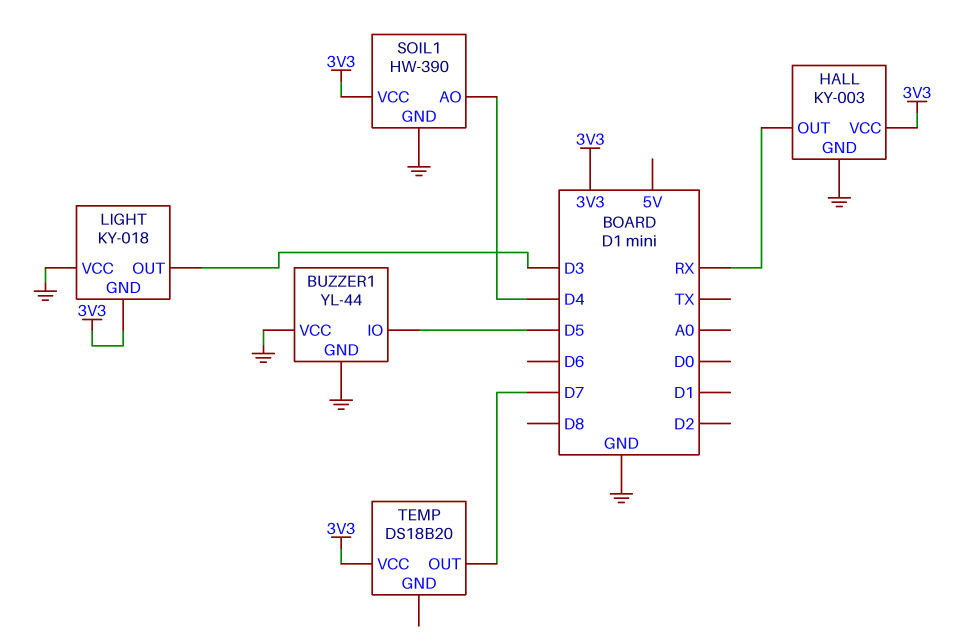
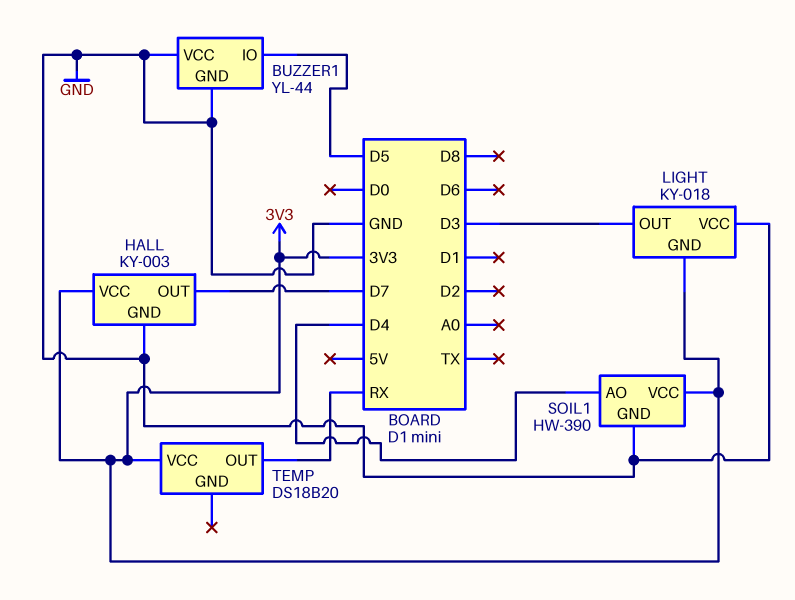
HALL pin OUT: RX -> D7
TEMP pin OUT: D7 -> RX

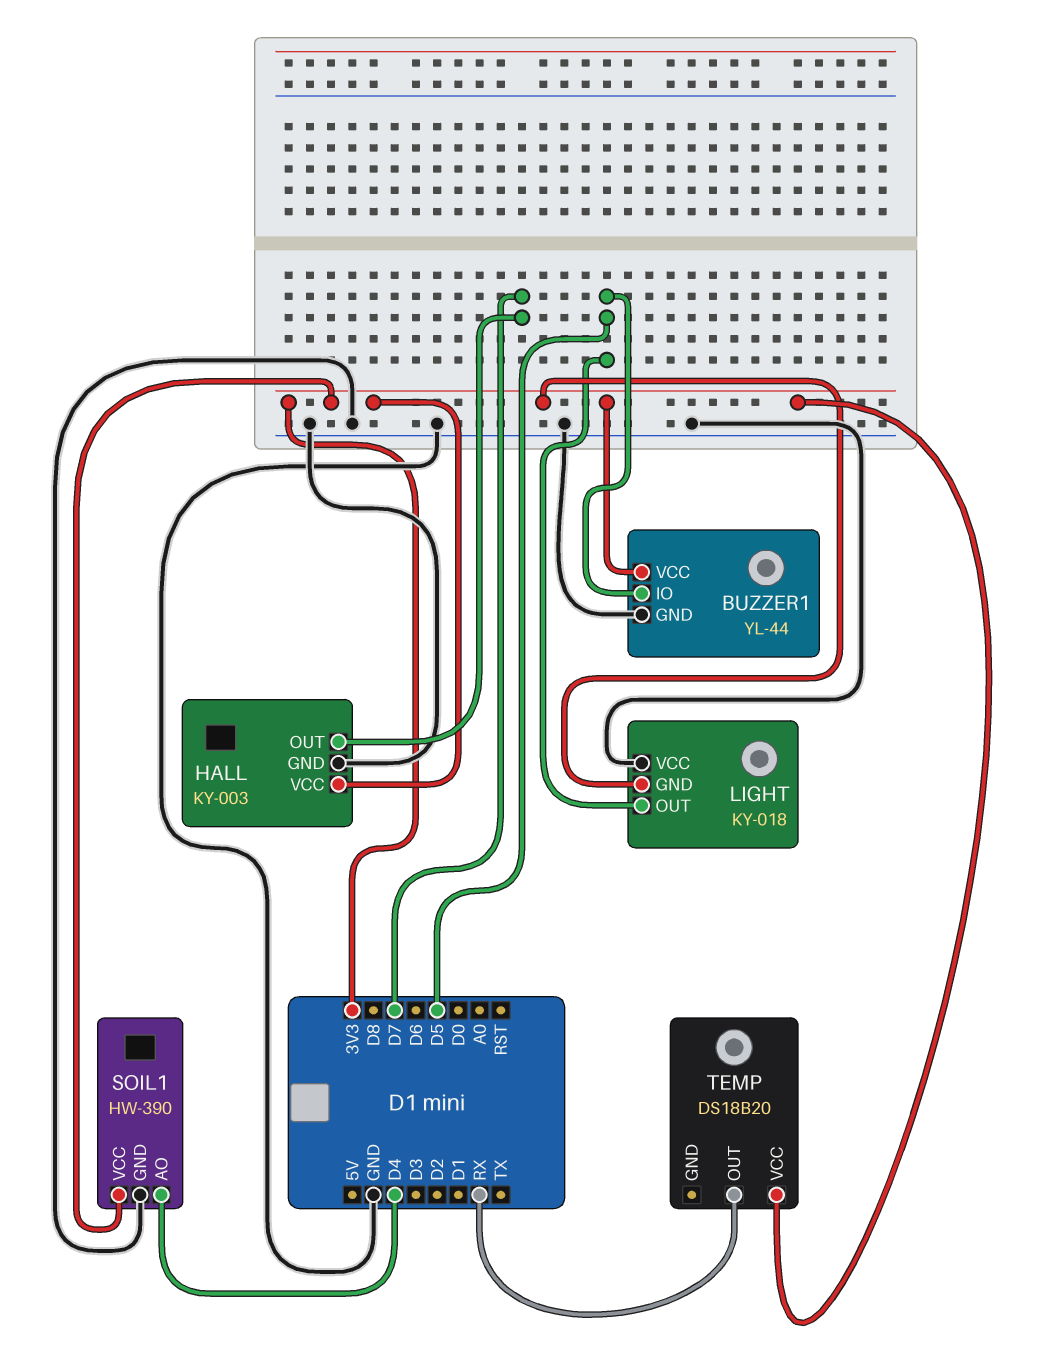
BUZZER1 pin VCC: GND -> 3V3
LIGHT pin OUT: D3 -> D5

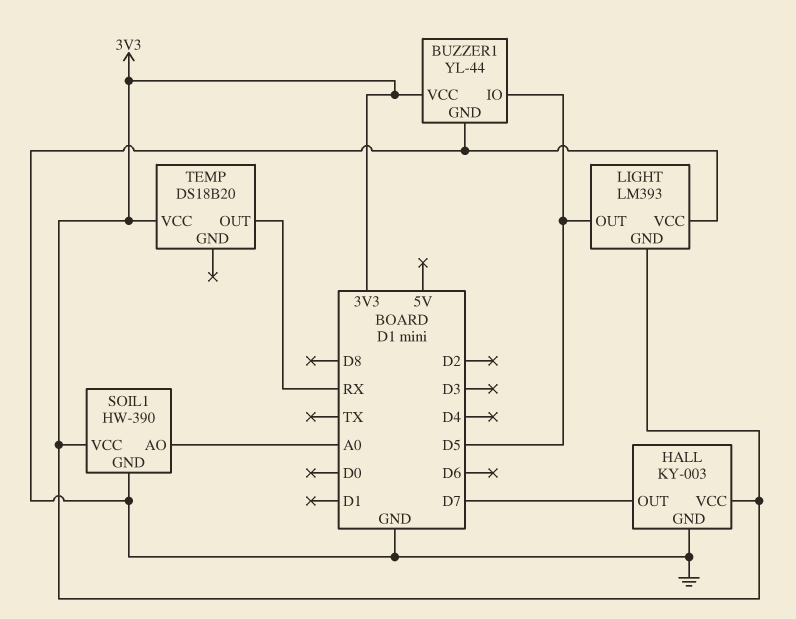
LIGHT: KY-018 -> LM393
SOIL1 pin AO: D4 -> A0

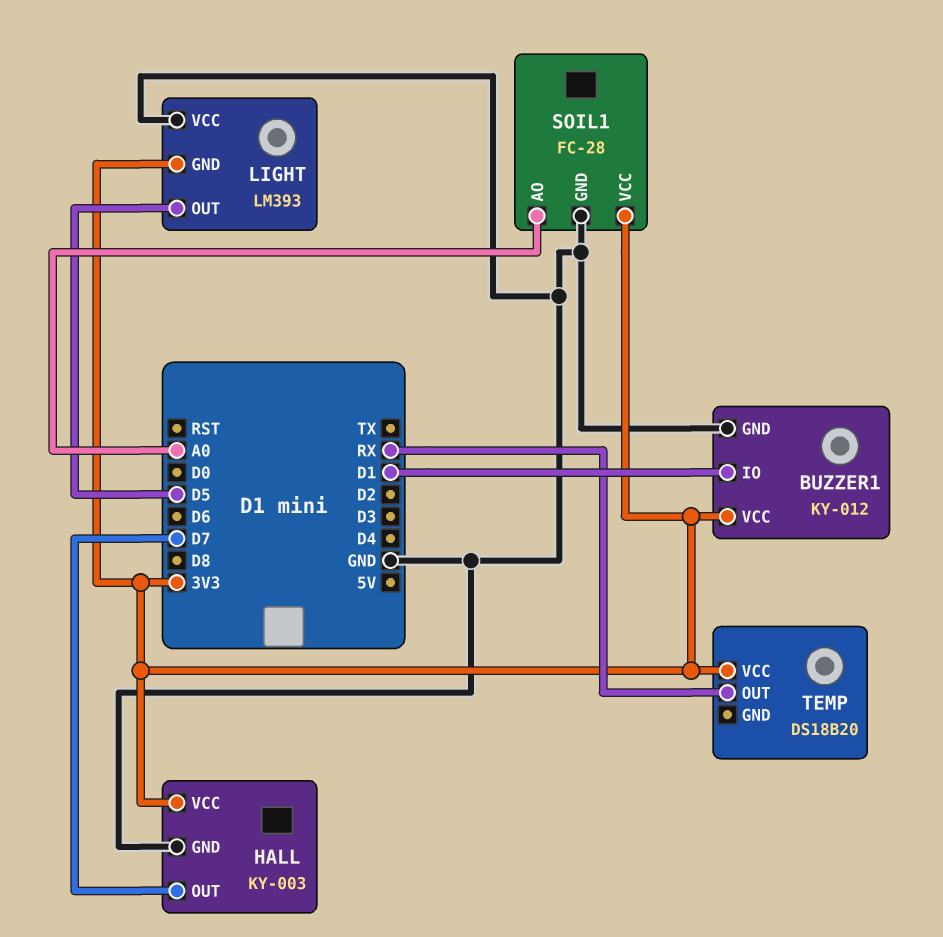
BUZZER1: YL-44 -> KY-012
BUZZER1 pin IO: D5 -> D1
SOIL1: HW-390 -> FC-28

